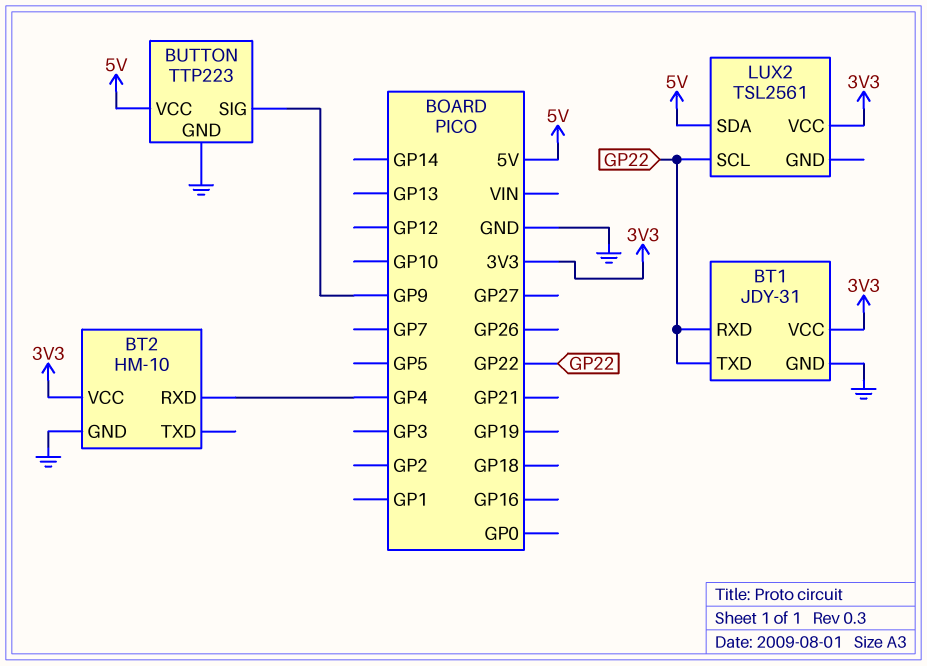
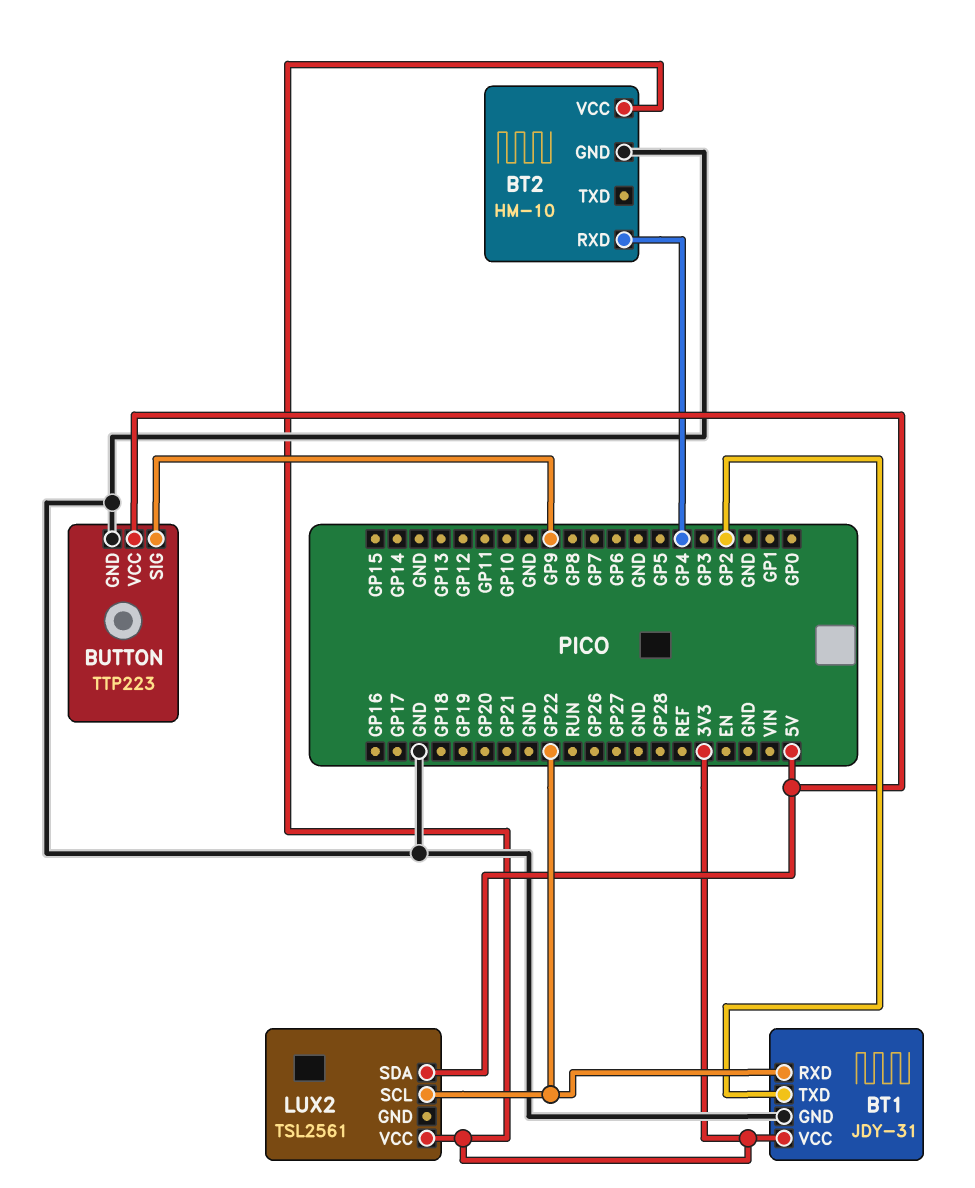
BT1 pin TXD: GP22 -> GP2

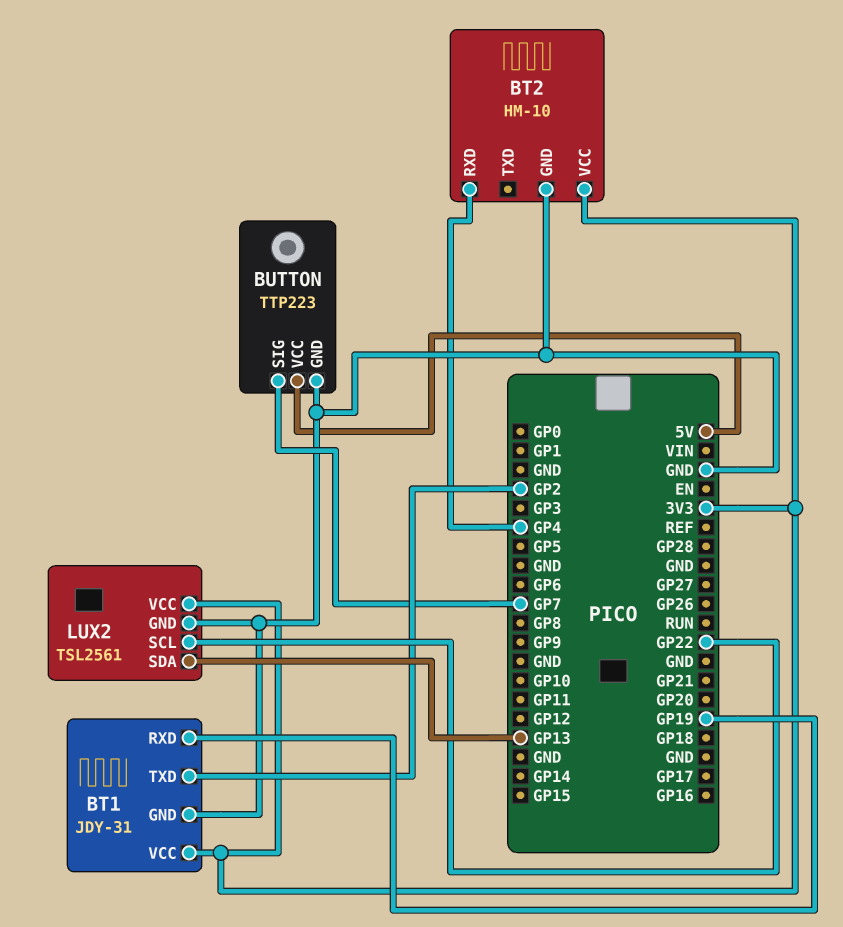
BT1 pin RXD: GP22 -> GP19
BUTTON pin SIG: GP9 -> GP7
LUX2 pin GND: none -> GND
LUX2 pin SDA: 5V -> GP13

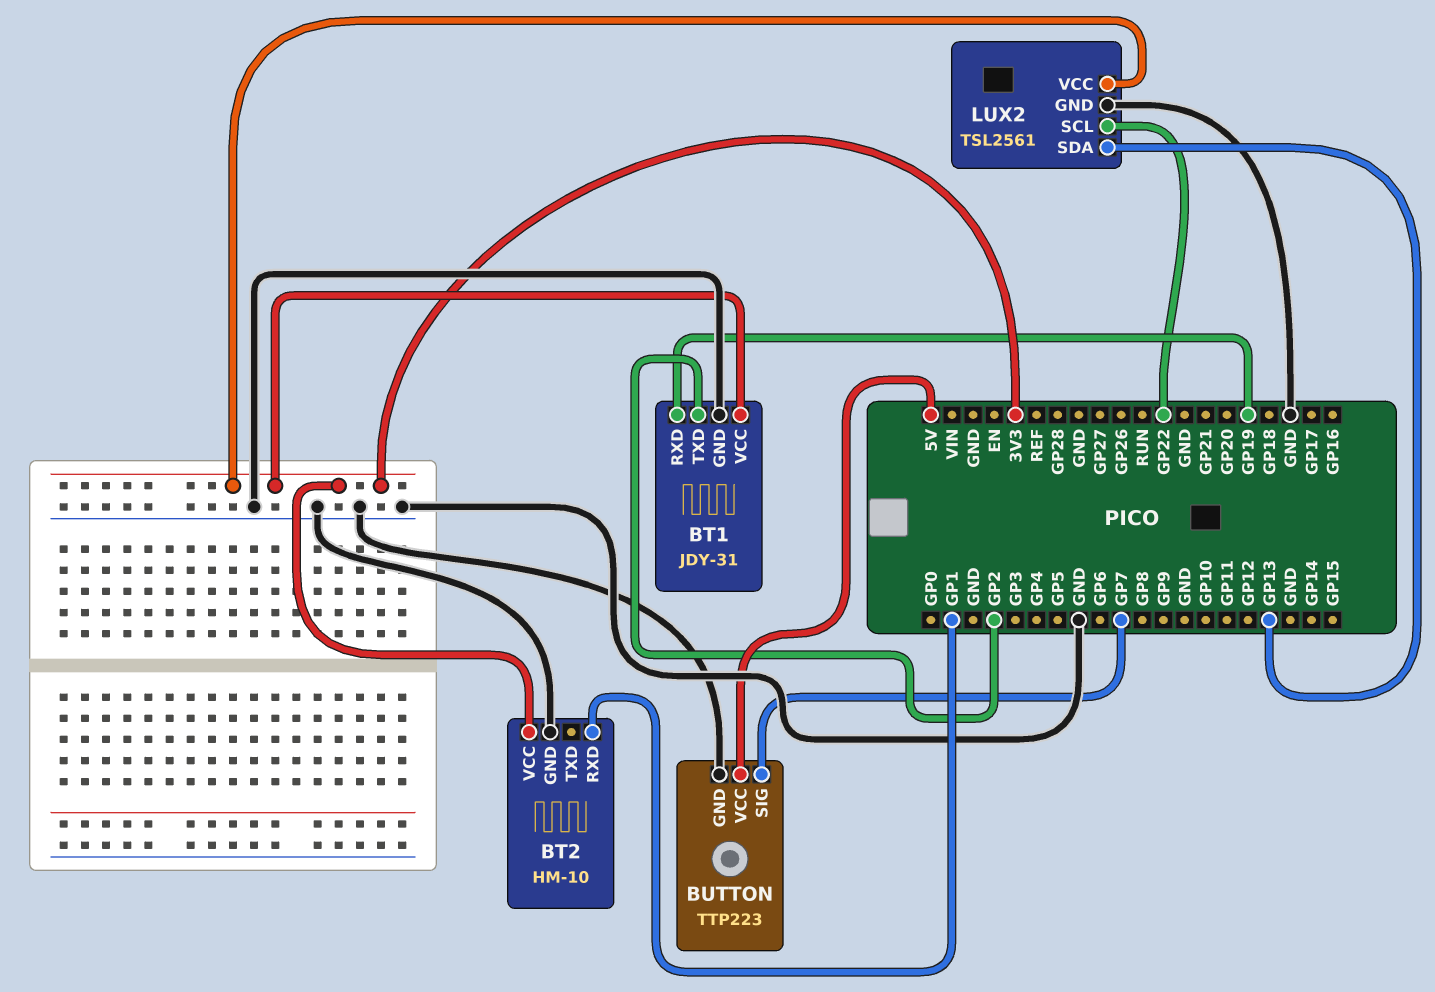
BT2 pin RXD: GP4 -> GP1

